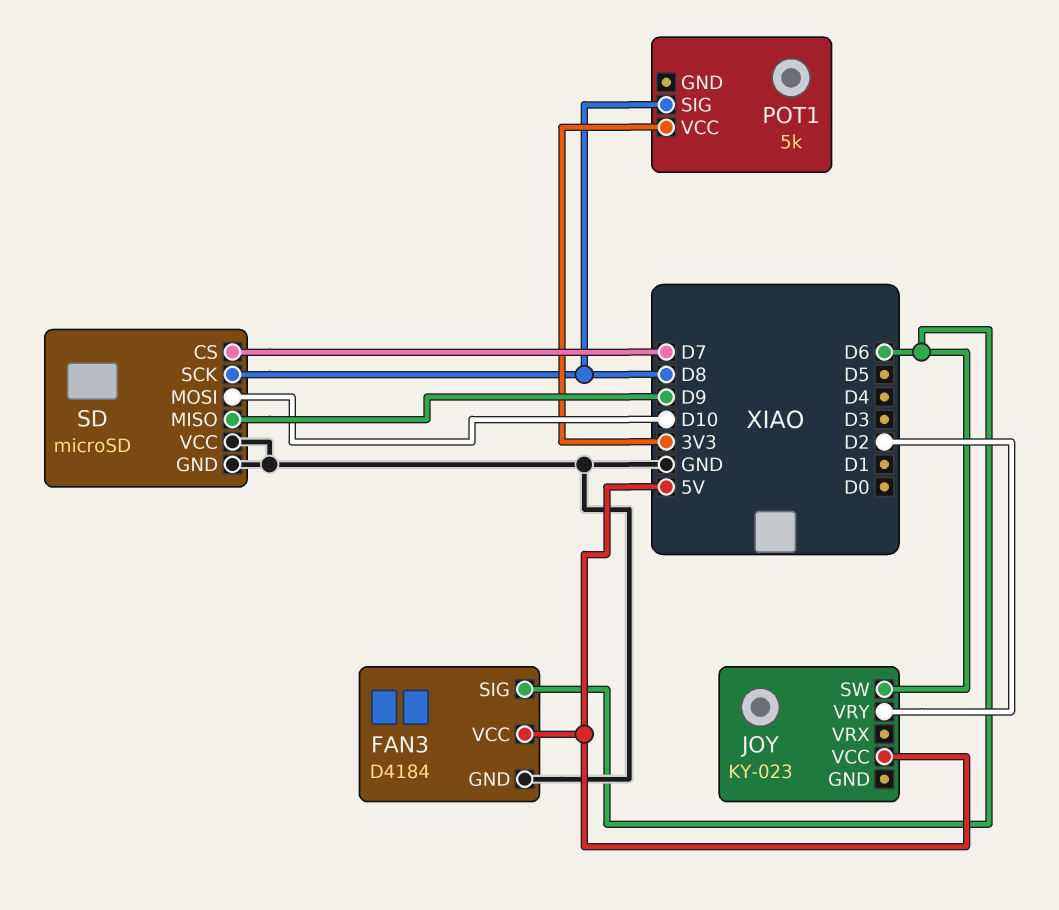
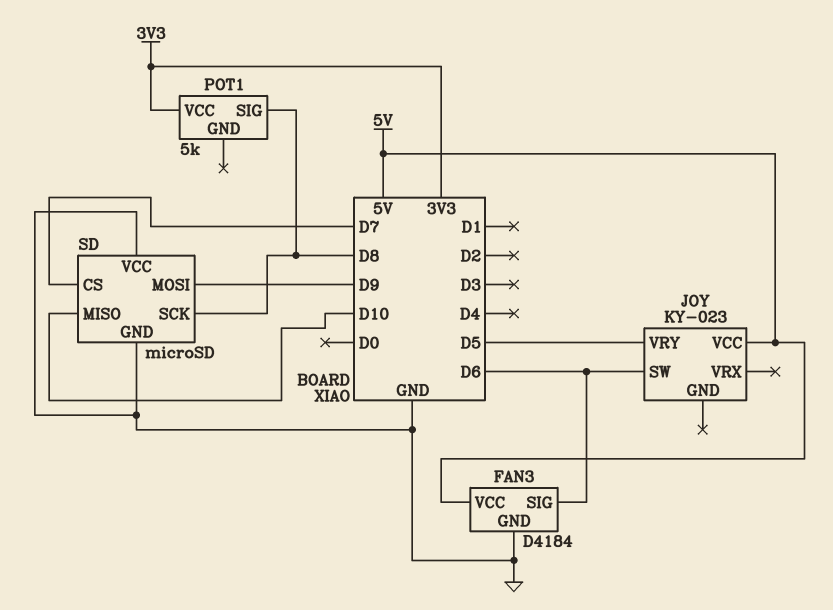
JOY pin VRY: D2 -> D5
SD pin MISO: D9 -> D10
SD pin MOSI: D10 -> D9

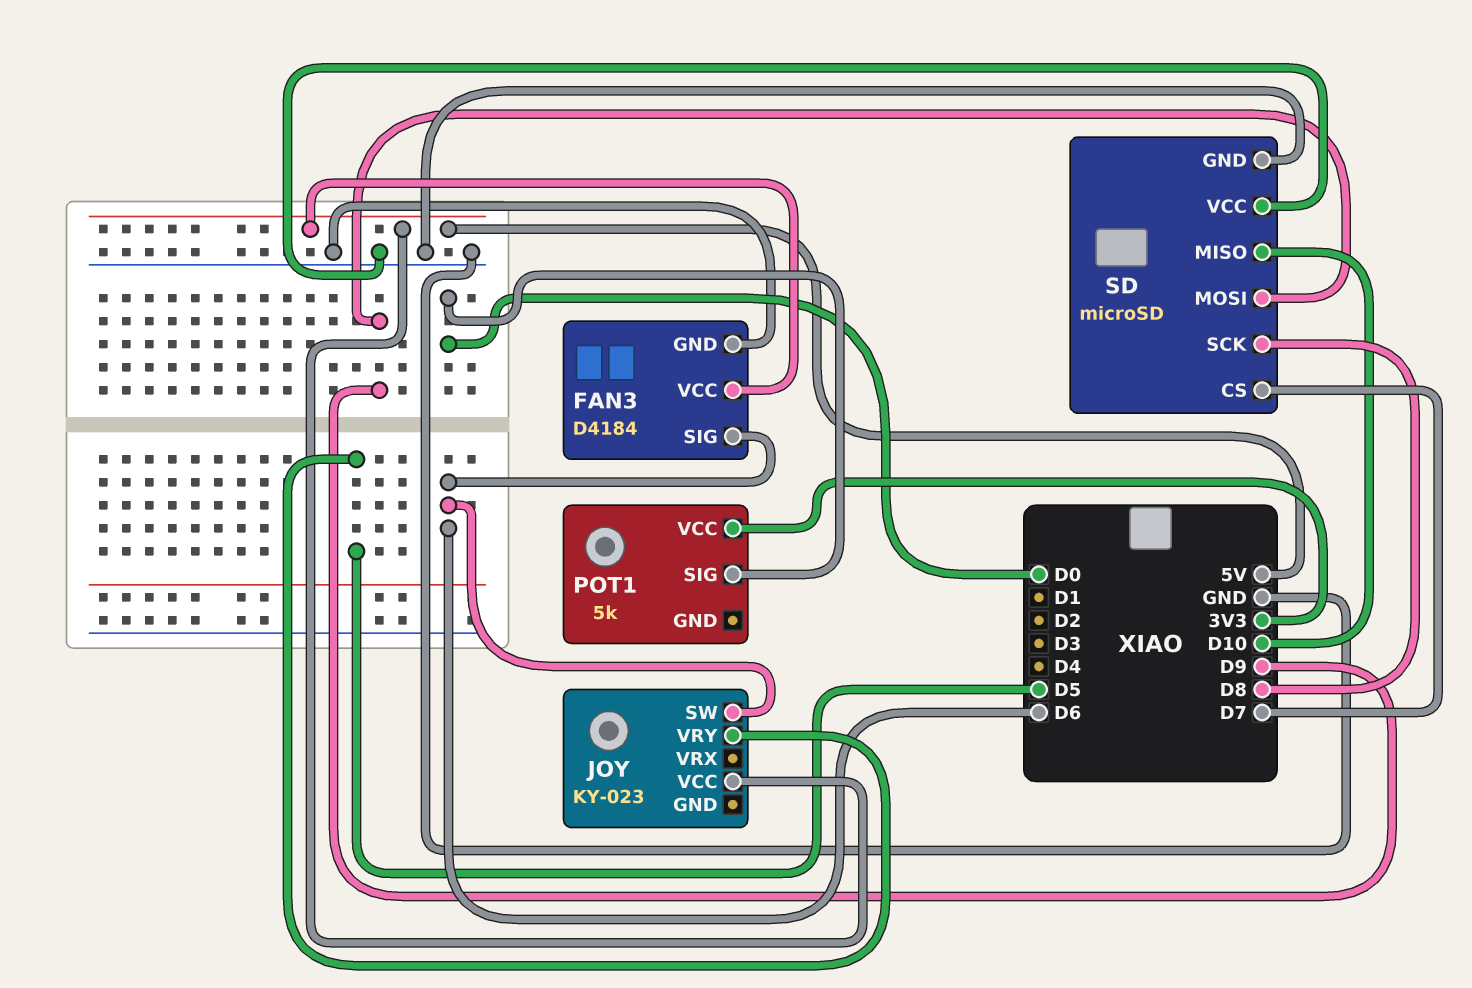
POT1 pin SIG: D8 -> D0

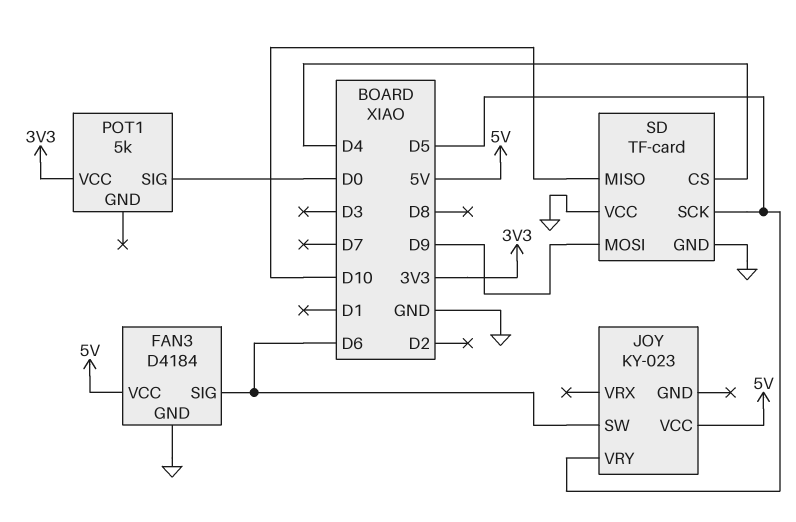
SD: microSD -> TF-card
SD pin CS: D7 -> D4
SD pin SCK: D8 -> D5

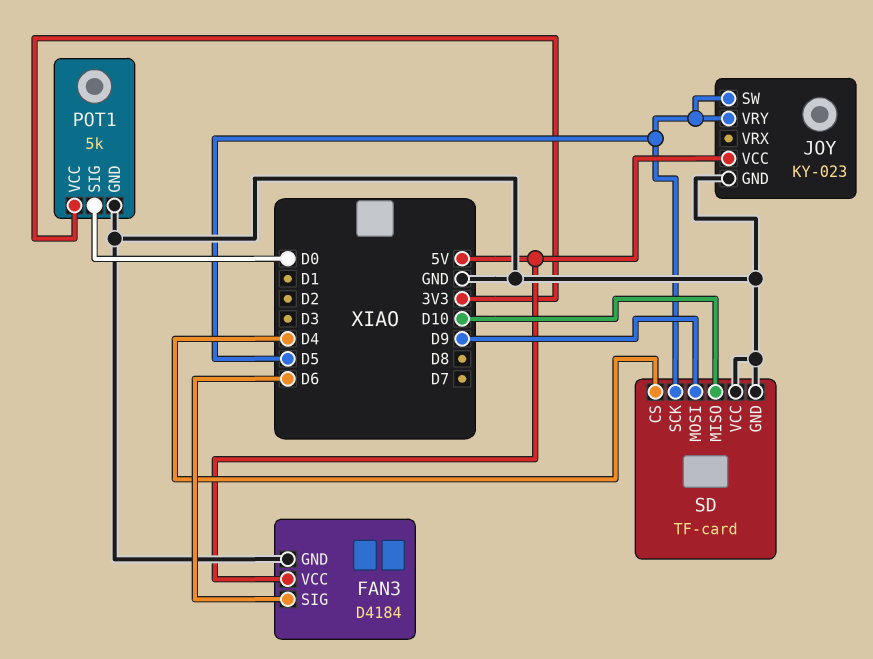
JOY pin GND: none -> GND
JOY pin SW: D6 -> D5
POT1 pin GND: none -> GND

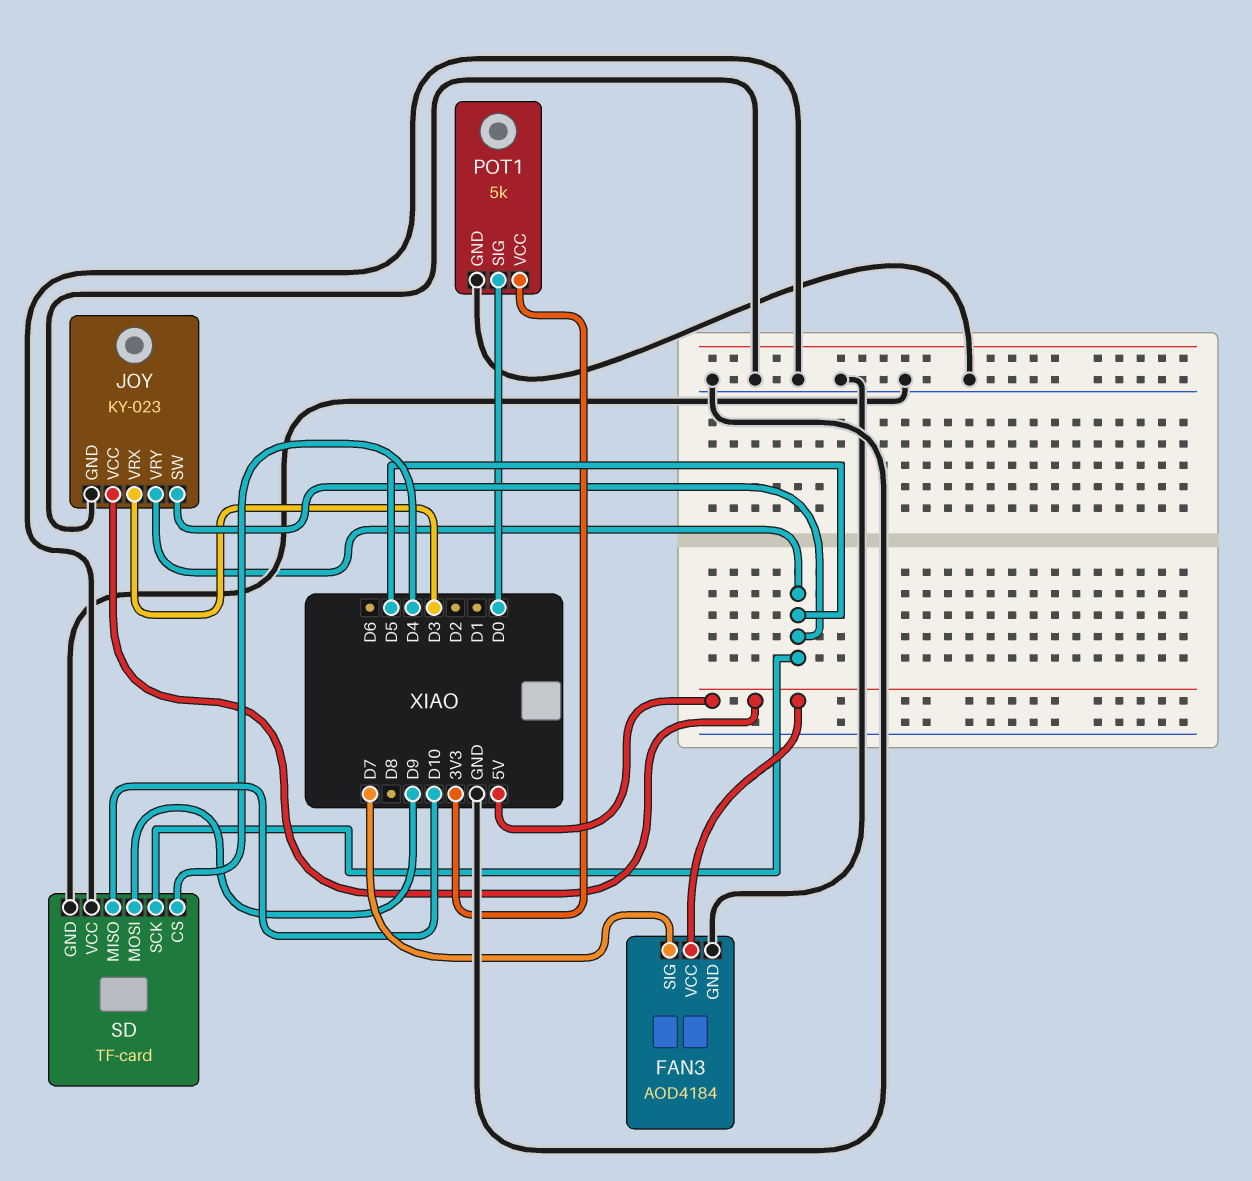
FAN3: D4184 -> AOD4184
FAN3 pin SIG: D6 -> D7
JOY pin VRX: none -> D3

